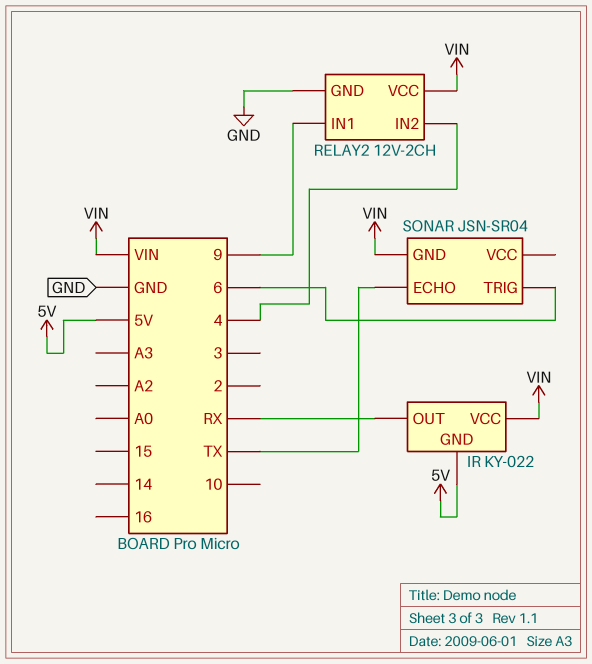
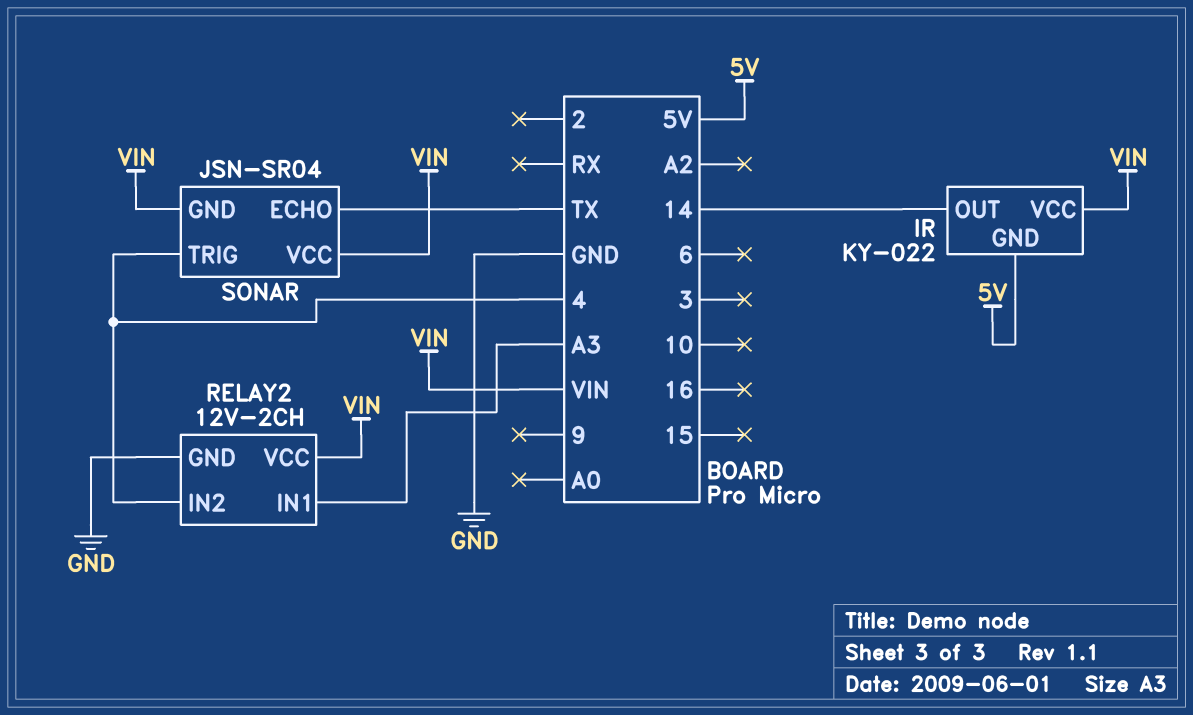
IR pin OUT: RX -> 14
RELAY2 pin IN1: 9 -> A3
SONAR pin TRIG: 6 -> 4
SONAR pin VCC: none -> VIN

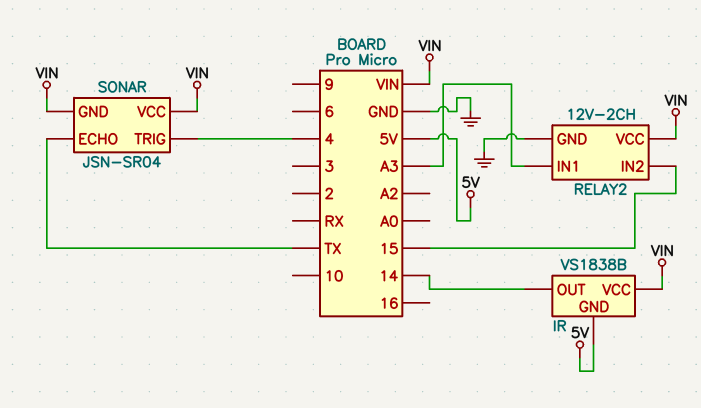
IR: KY-022 -> VS1838B
RELAY2 pin IN2: 4 -> 15

